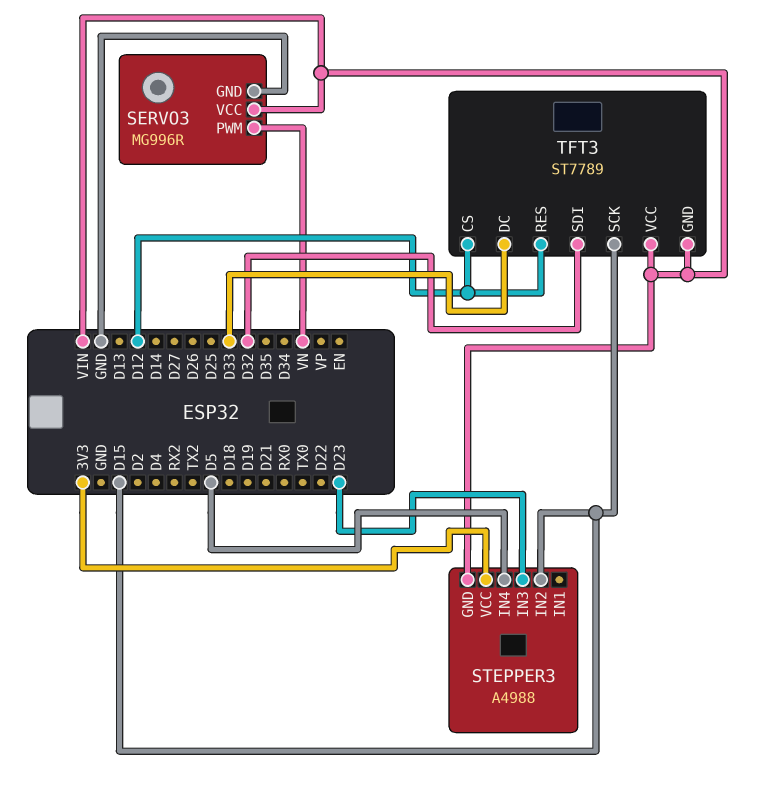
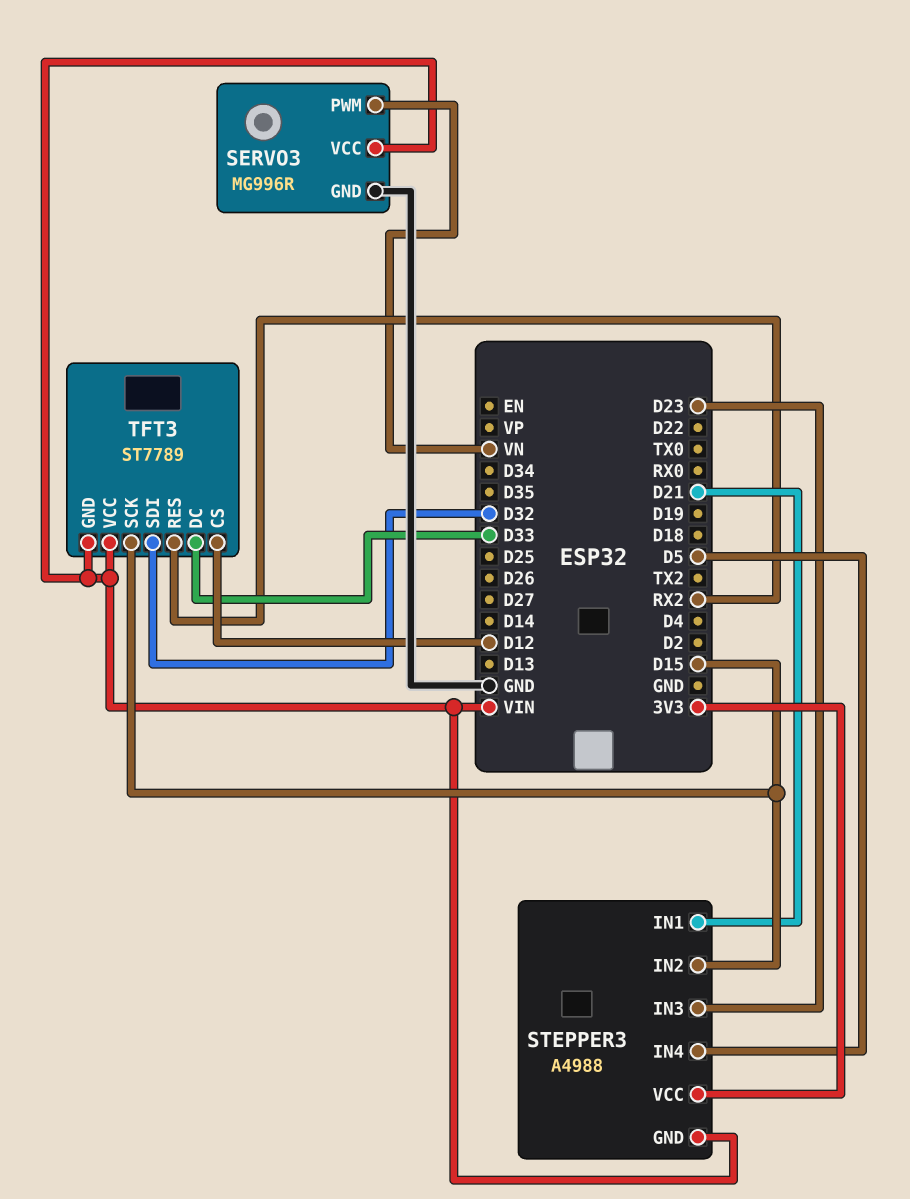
STEPPER3 pin IN1: none -> D21
TFT3 pin RES: D12 -> RX2

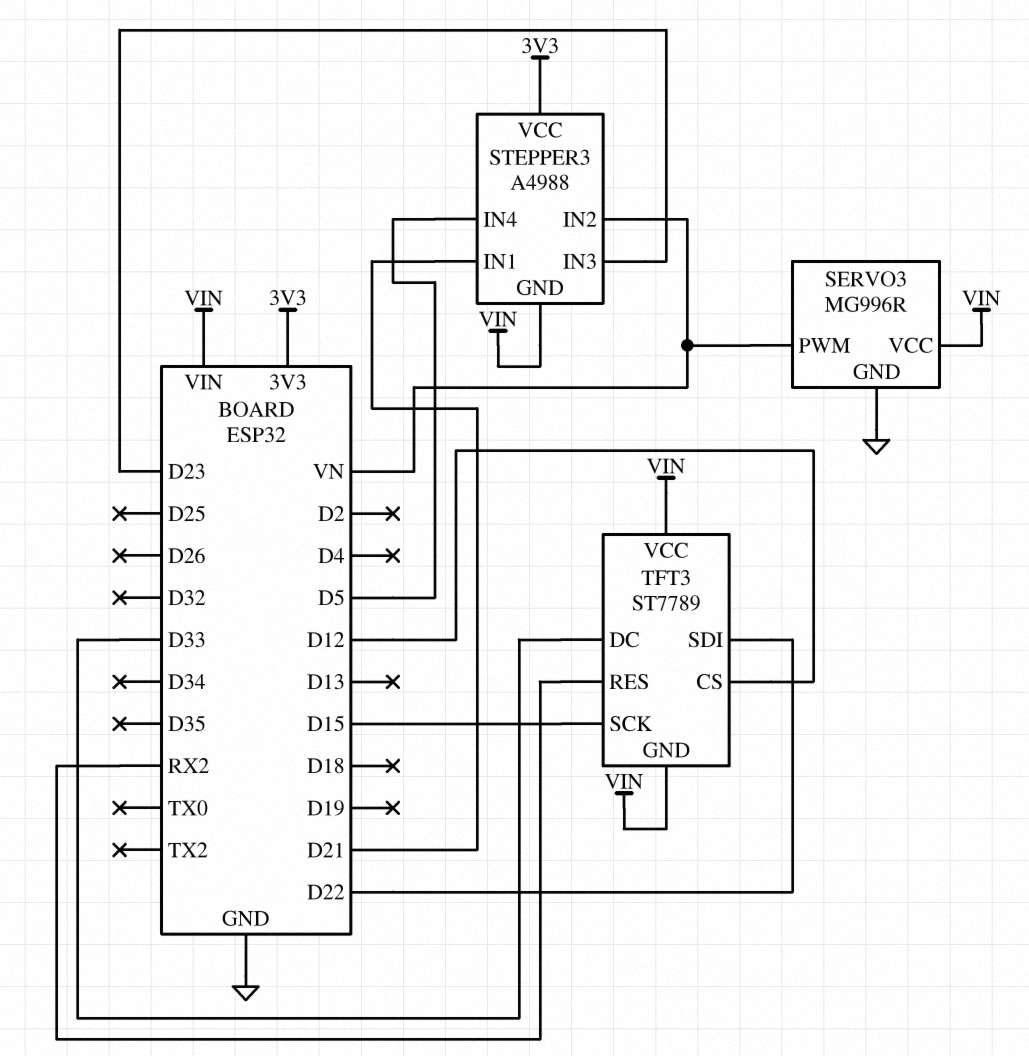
STEPPER3 pin IN2: D15 -> VN
TFT3 pin SDI: D32 -> D22

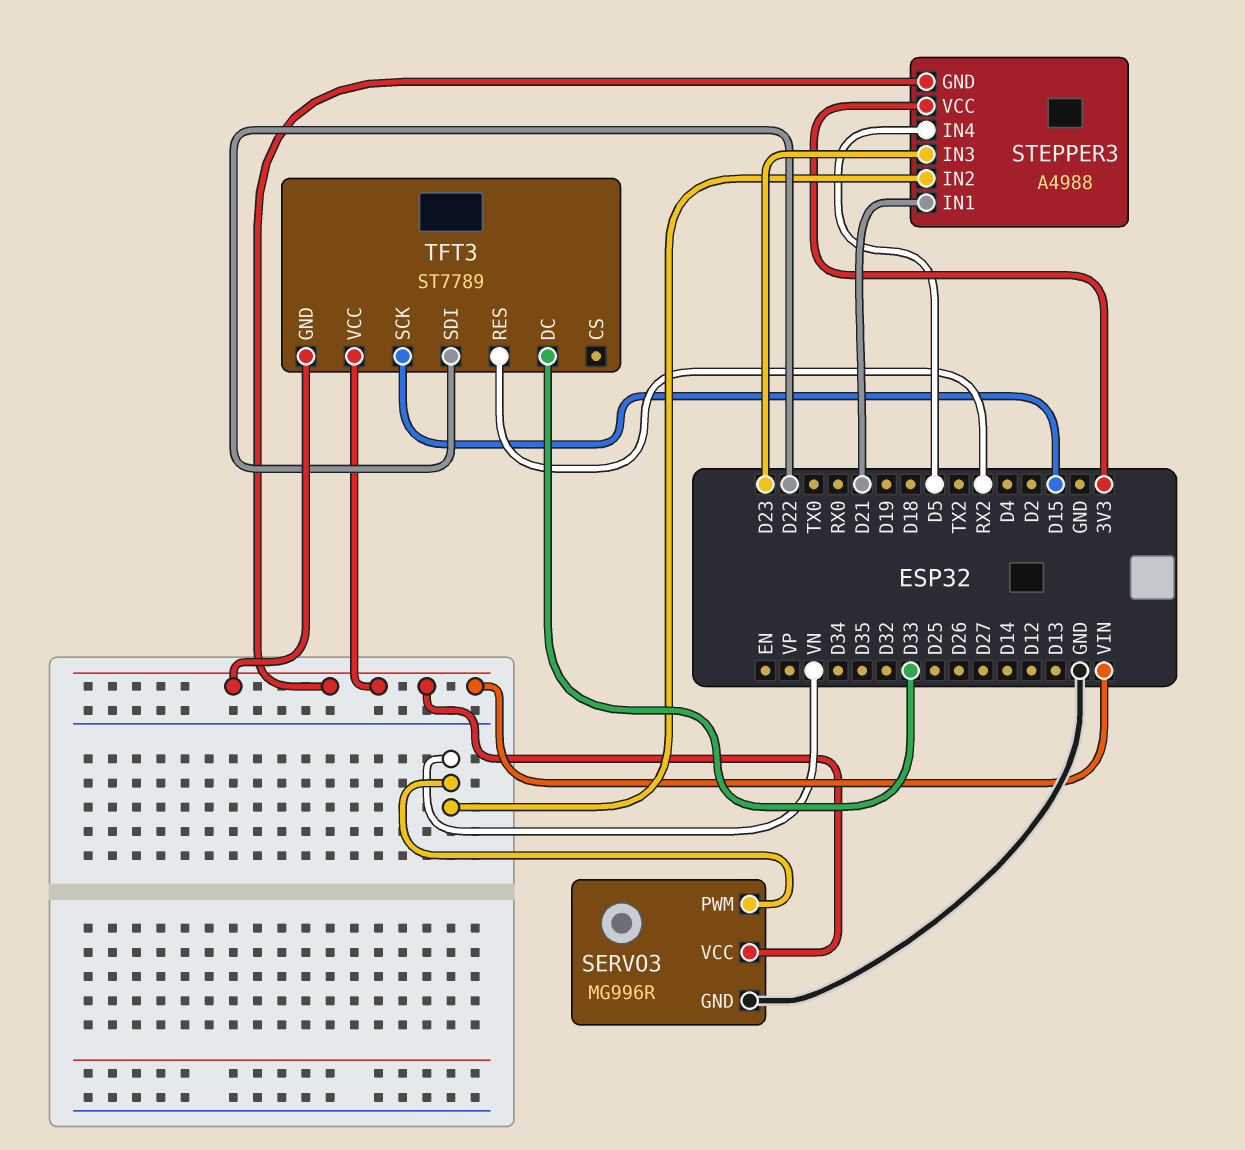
TFT3 pin CS: D12 -> none

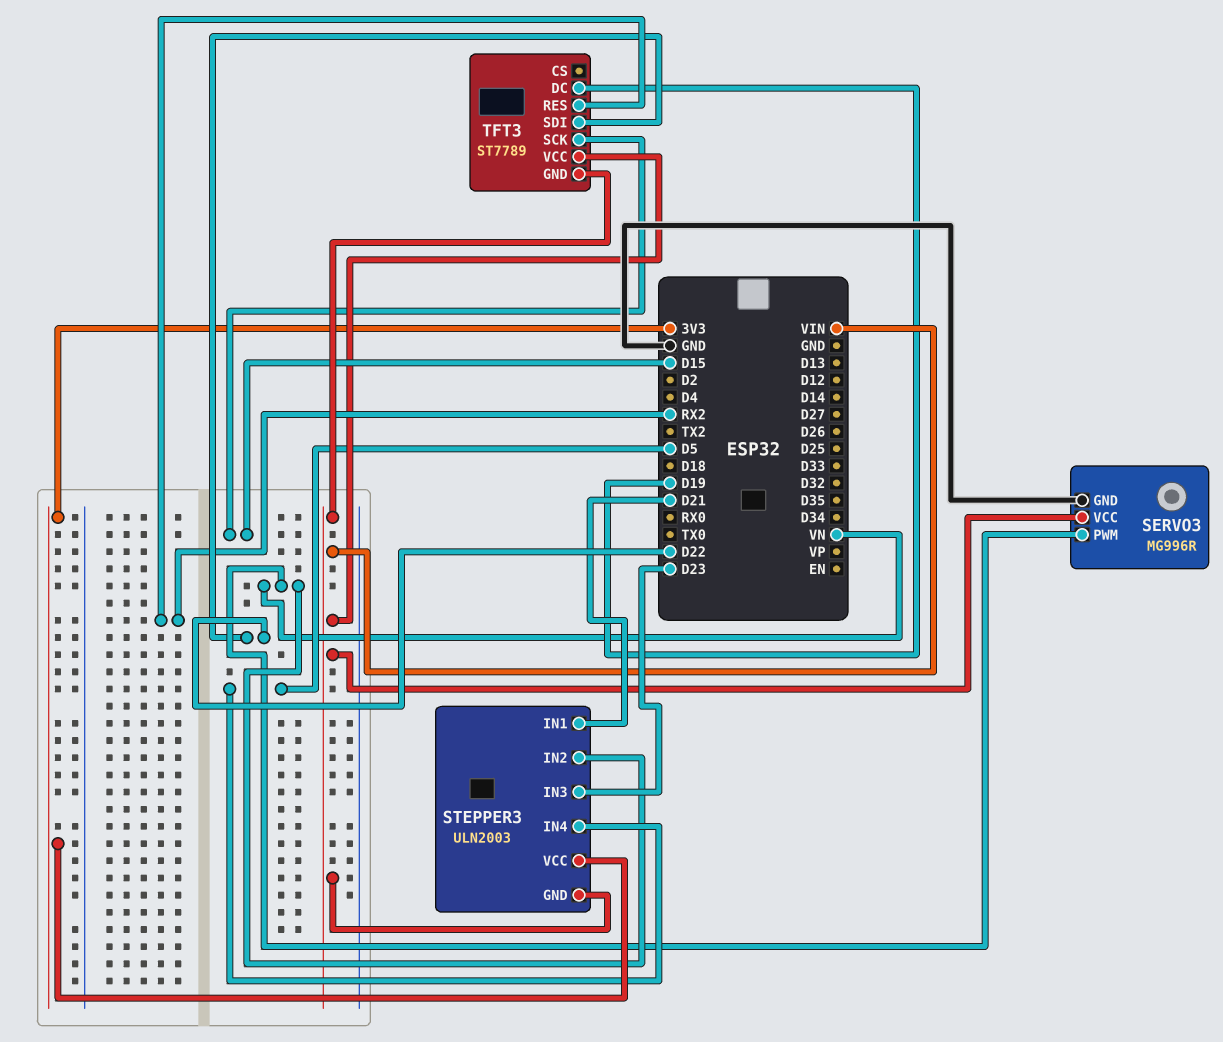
STEPPER3: A4988 -> ULN2003
TFT3 pin DC: D33 -> D19

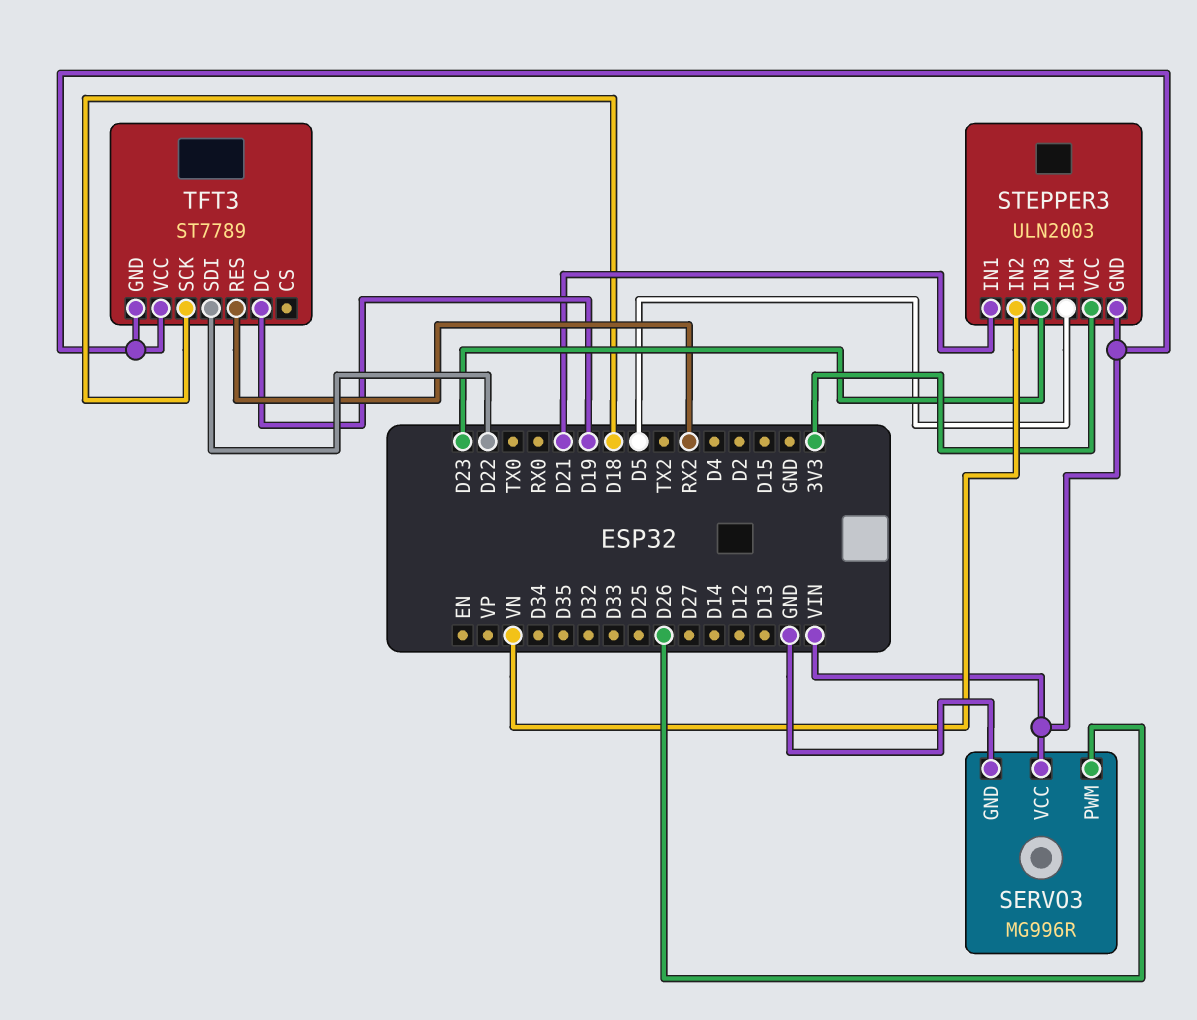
SERVO3 pin PWM: VN -> D26
TFT3 pin SCK: D15 -> D18

